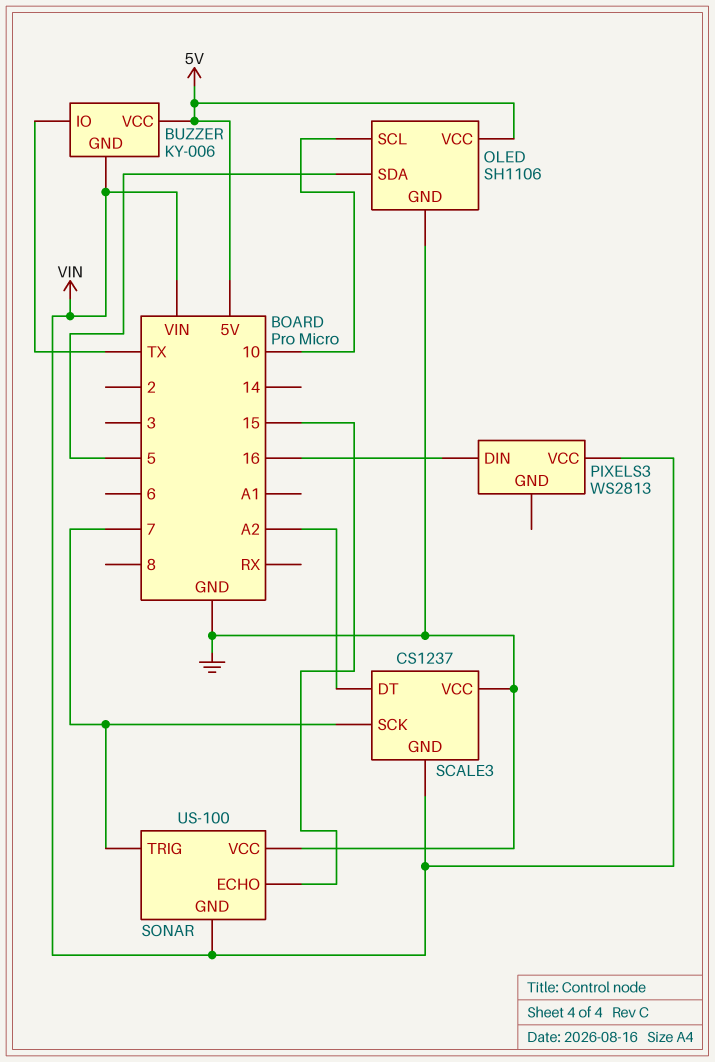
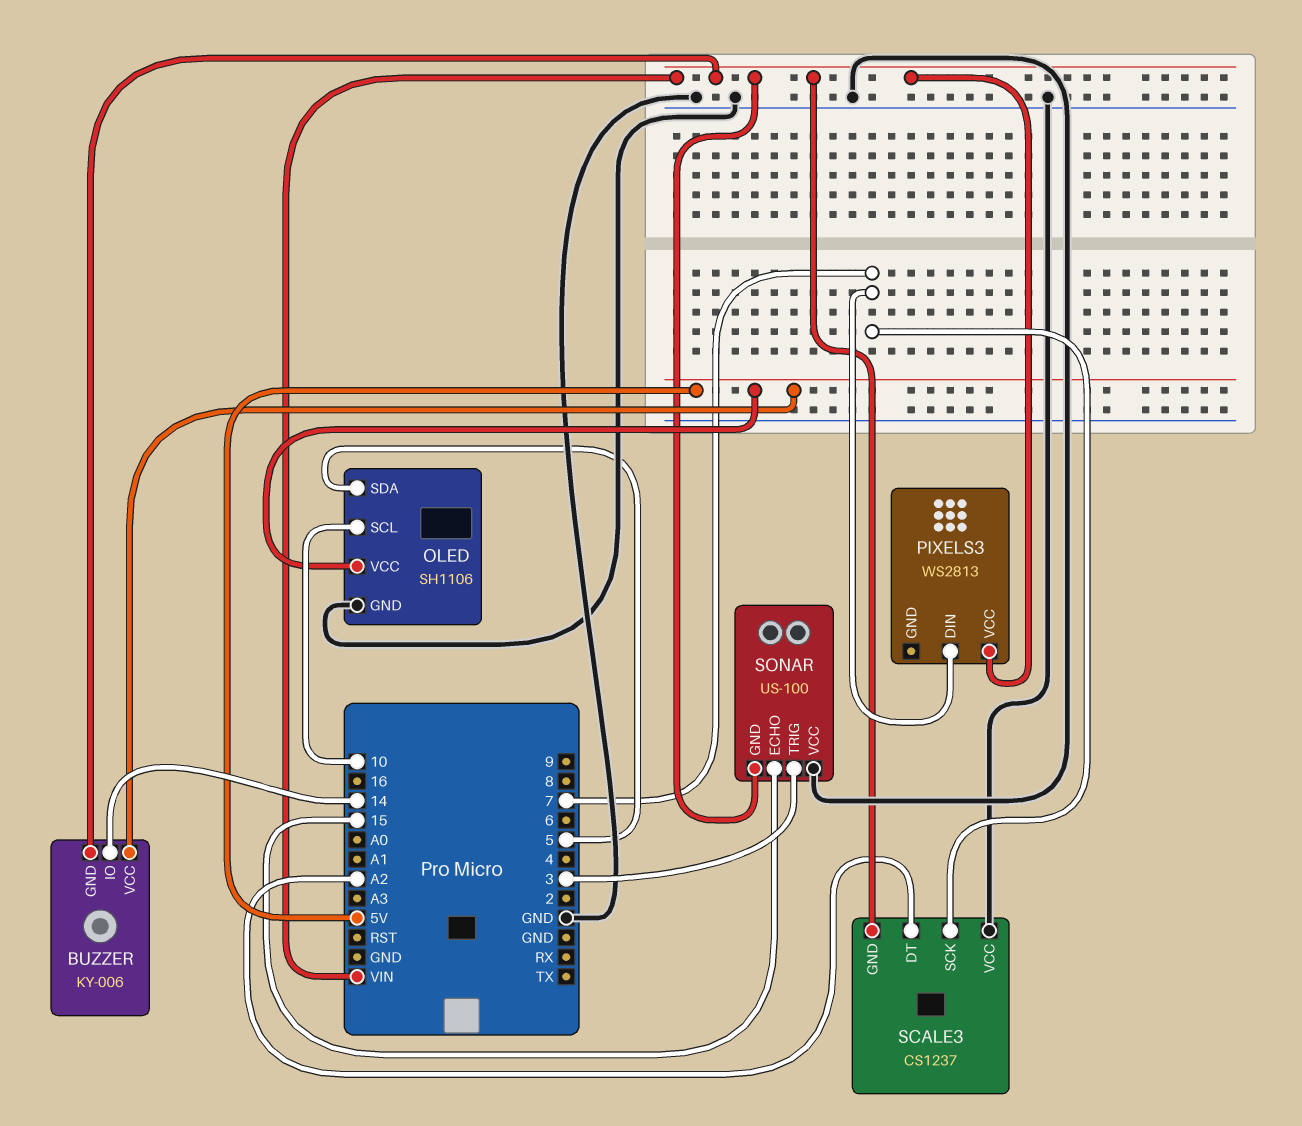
BUZZER pin IO: TX -> 14
PIXELS3 pin DIN: 16 -> 7
SONAR pin TRIG: 7 -> 3

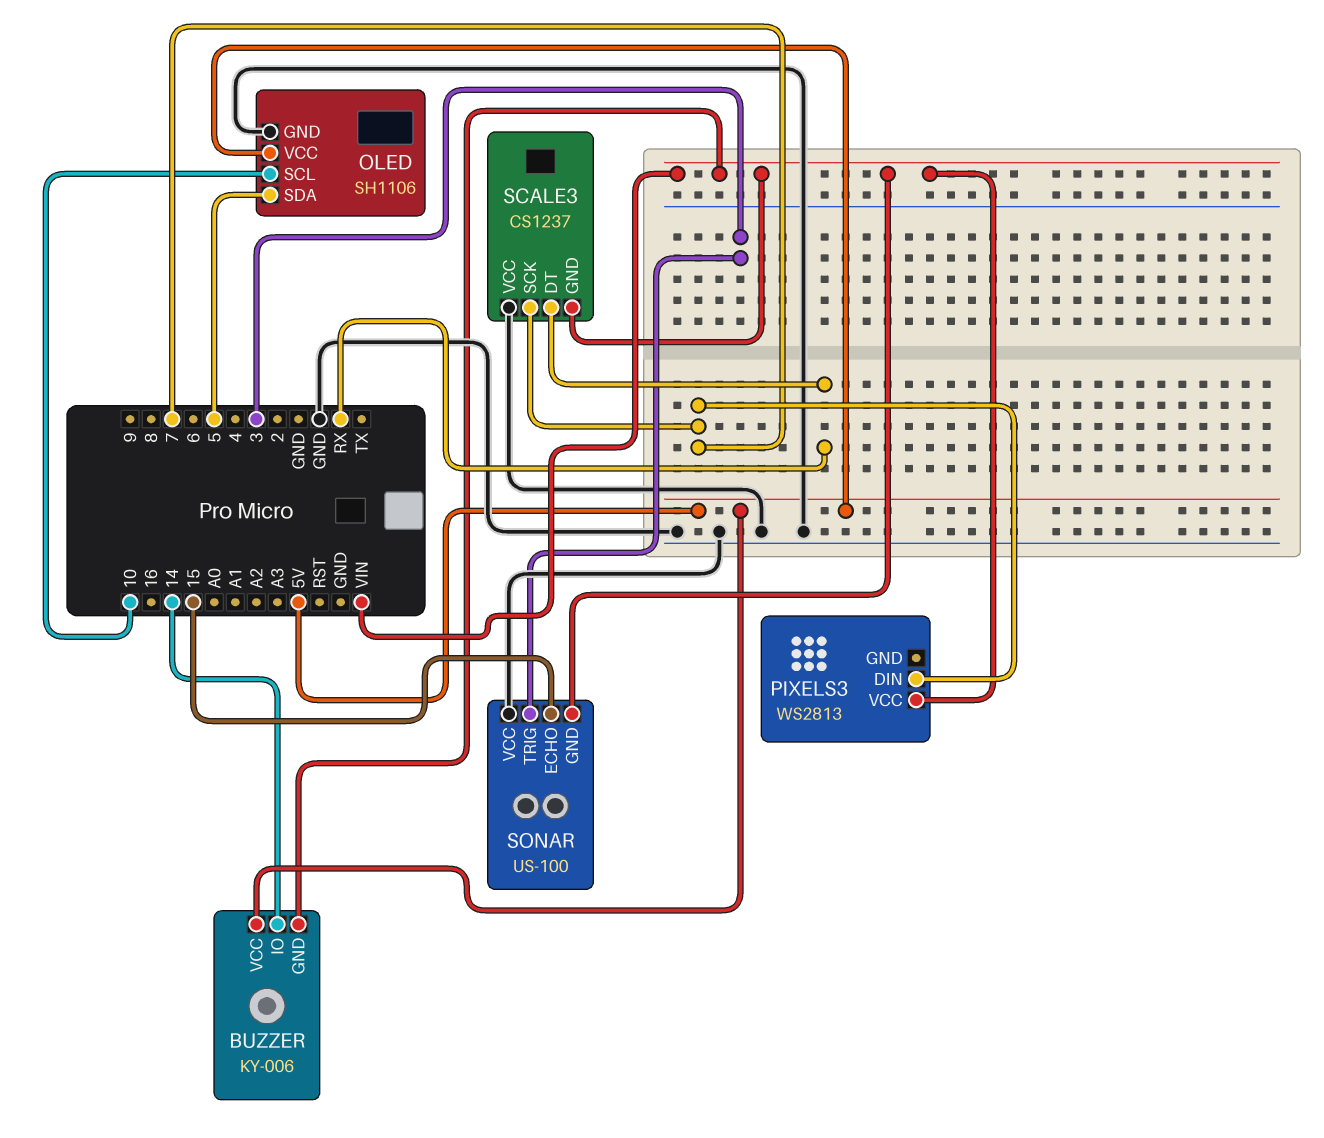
SCALE3 pin DT: A2 -> RX

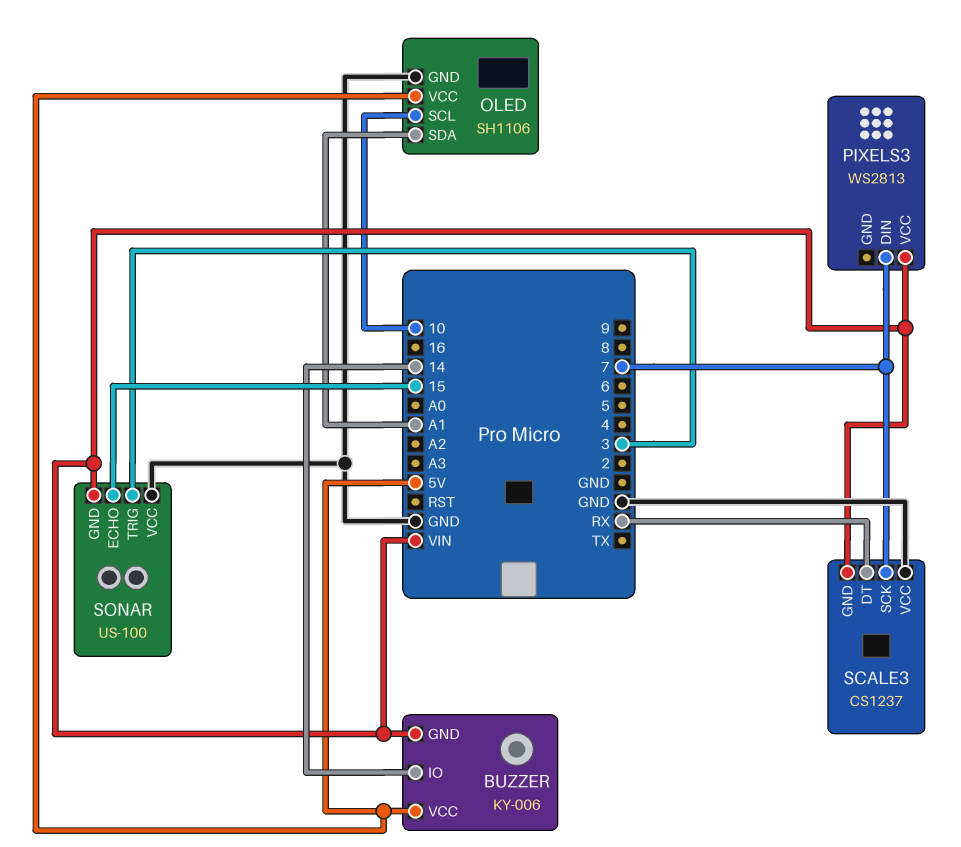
OLED pin SDA: 5 -> A1

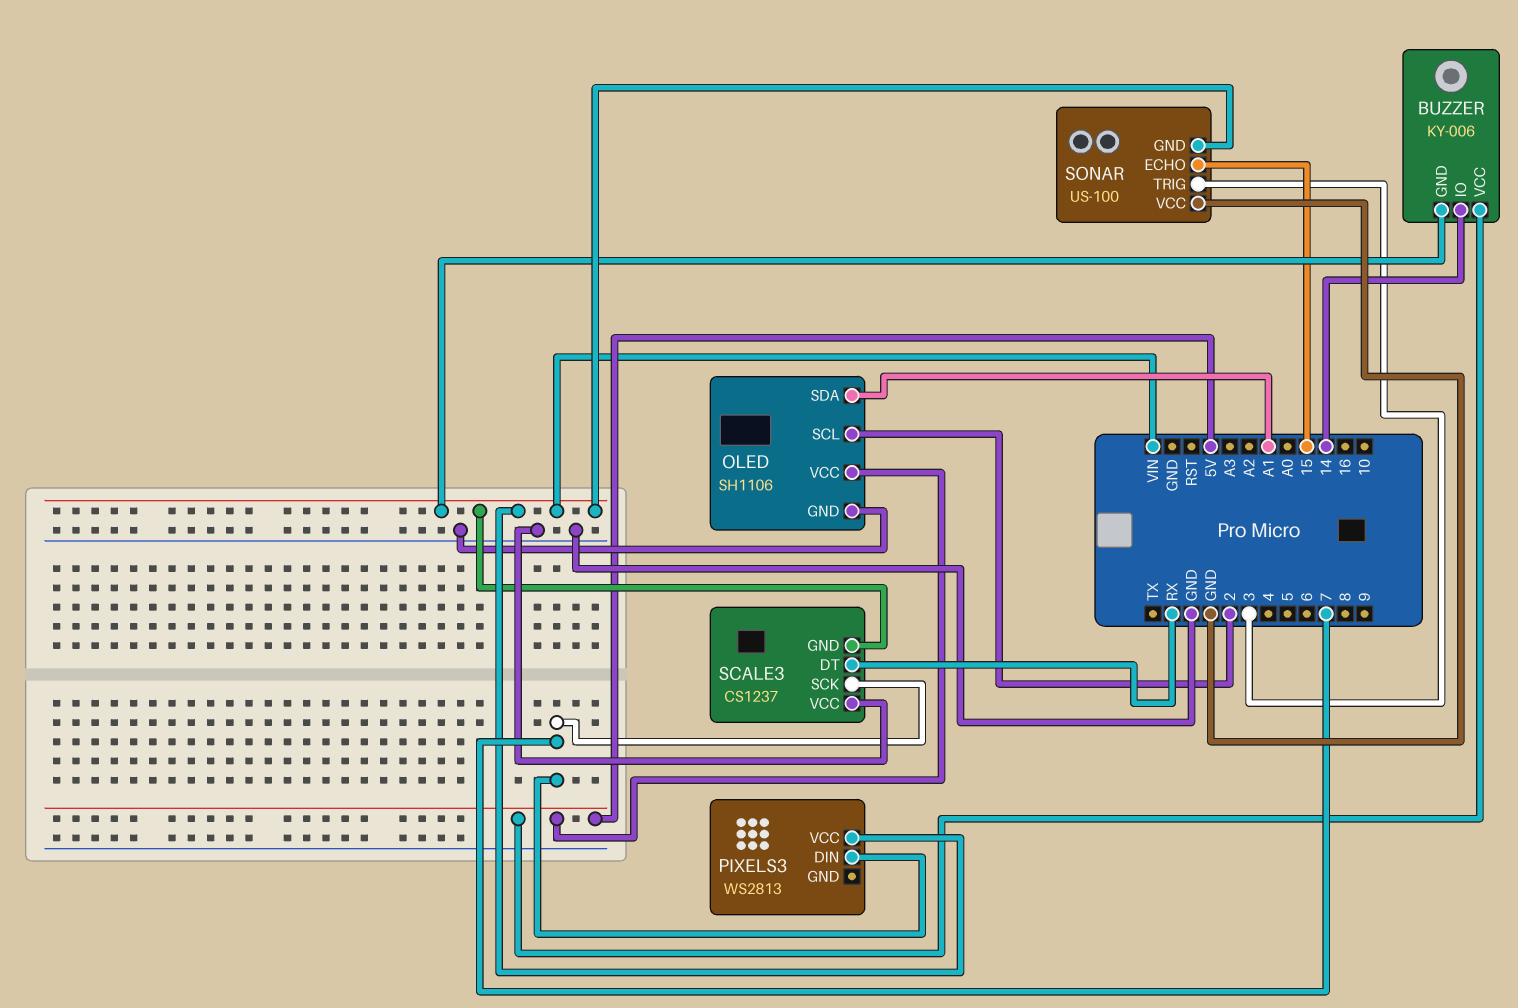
OLED pin SCL: 10 -> 2

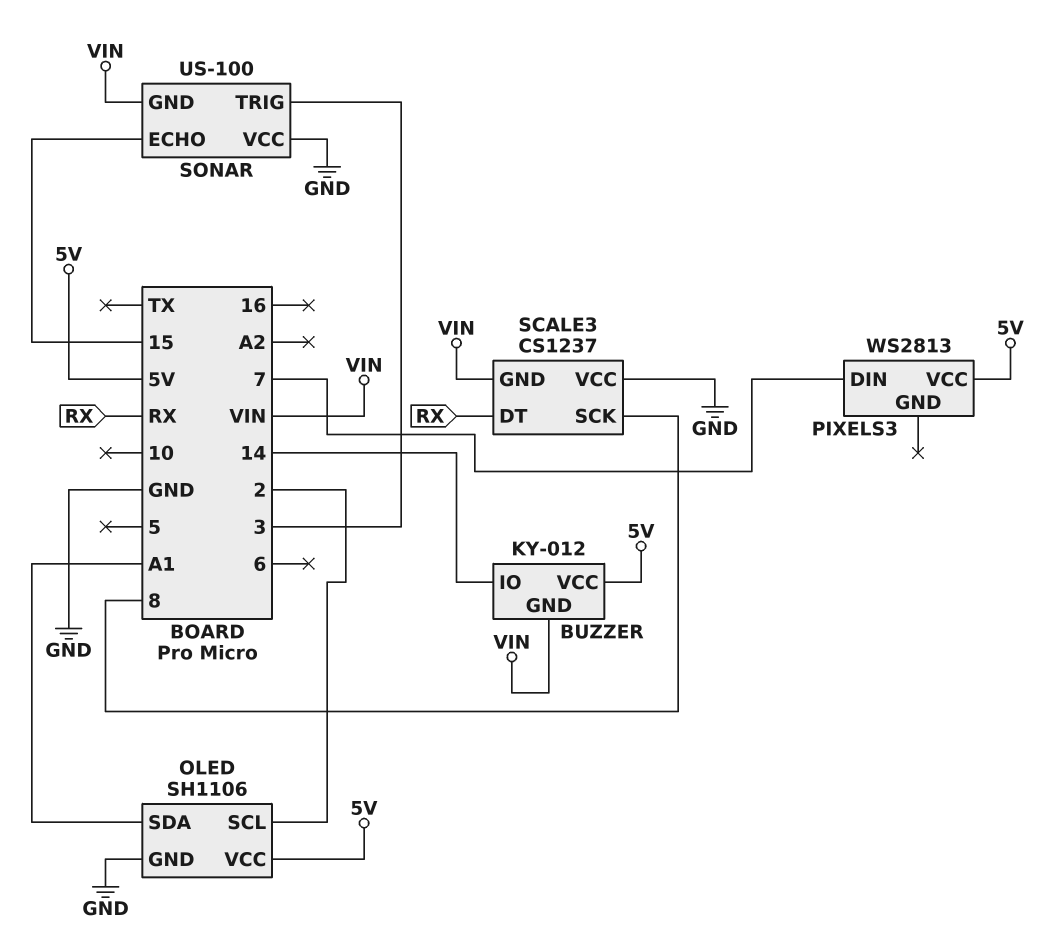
BUZZER: KY-006 -> KY-012
PIXELS3 pin VCC: VIN -> 5V
SCALE3 pin SCK: 7 -> 8

